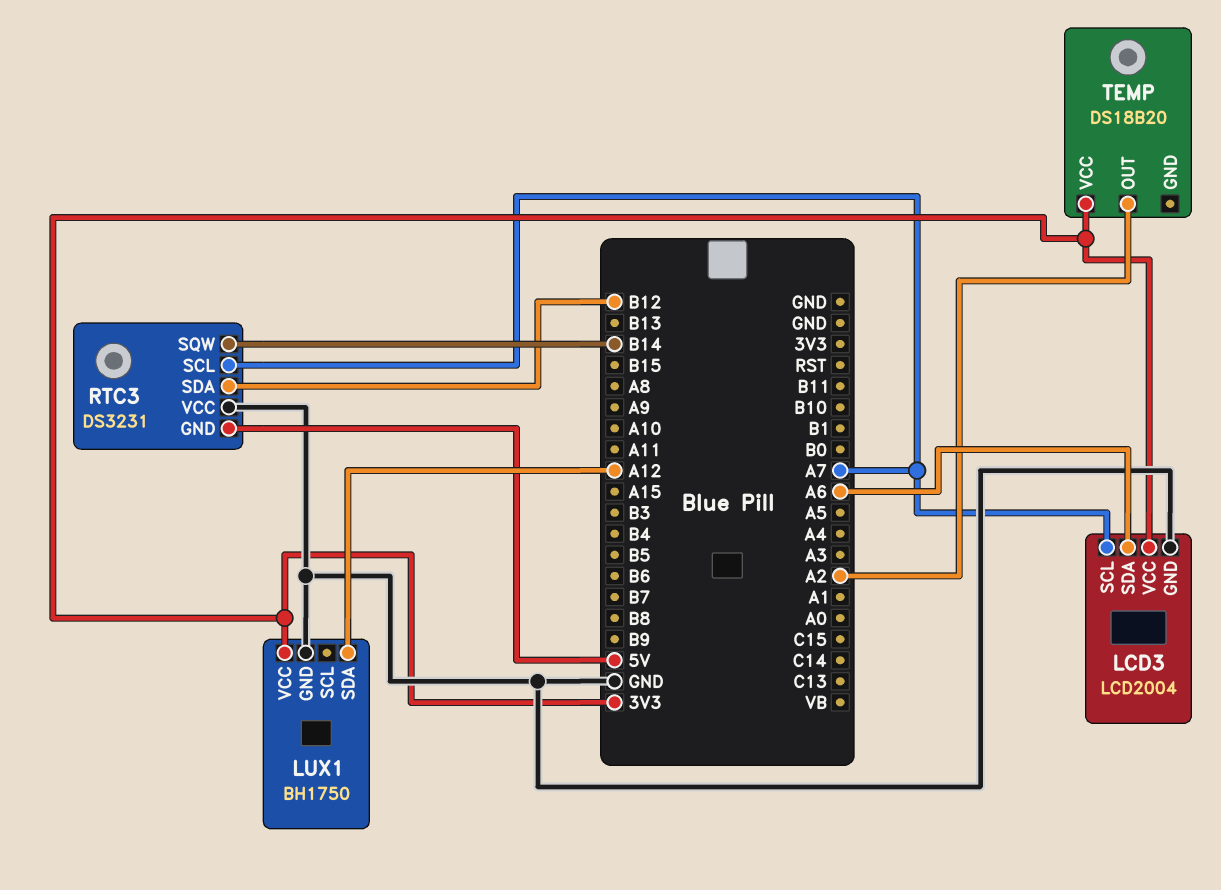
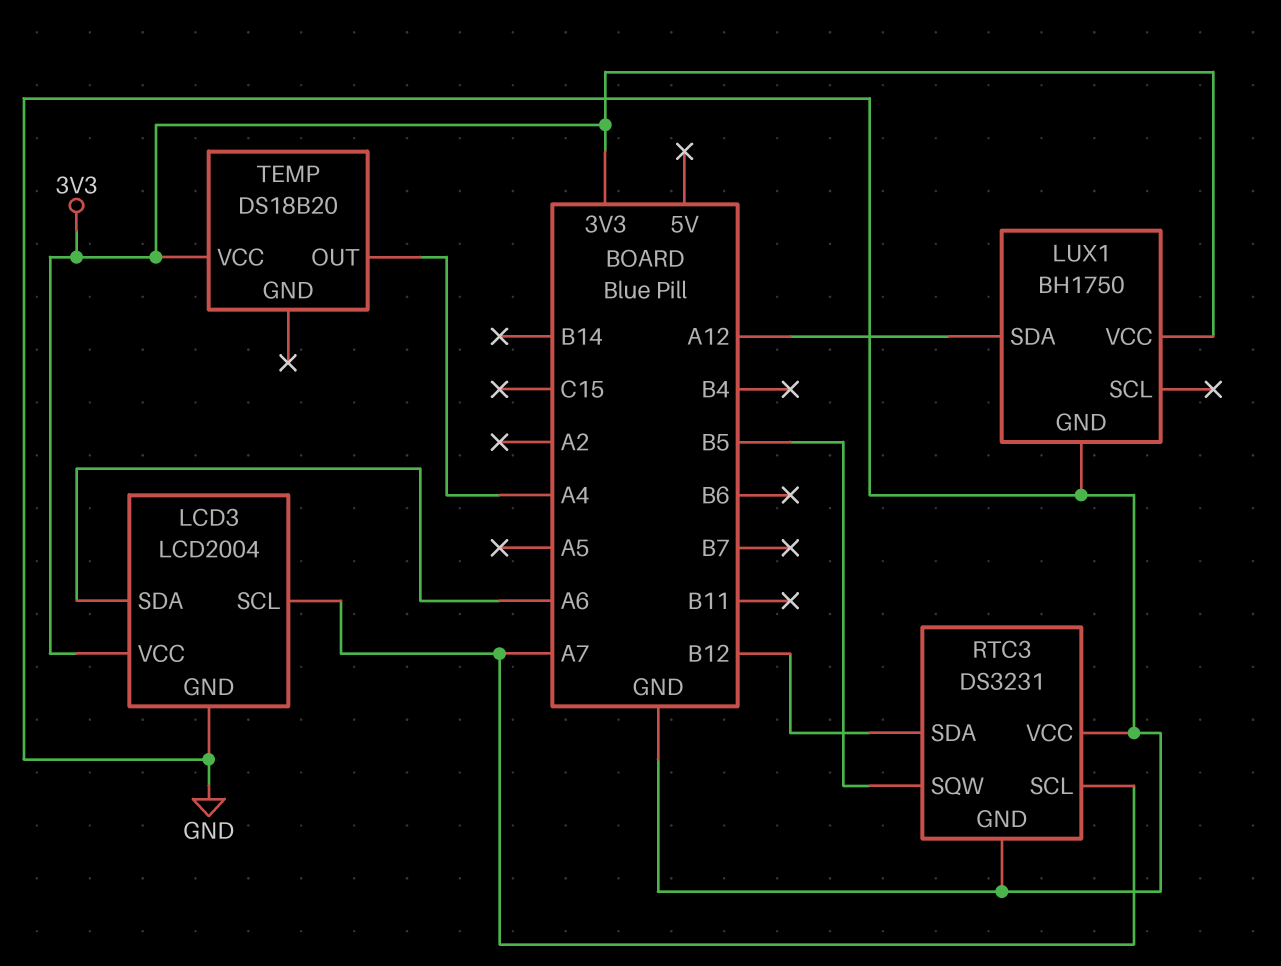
RTC3 pin GND: 5V -> GND
RTC3 pin SQW: B14 -> B5
TEMP pin OUT: A2 -> A4

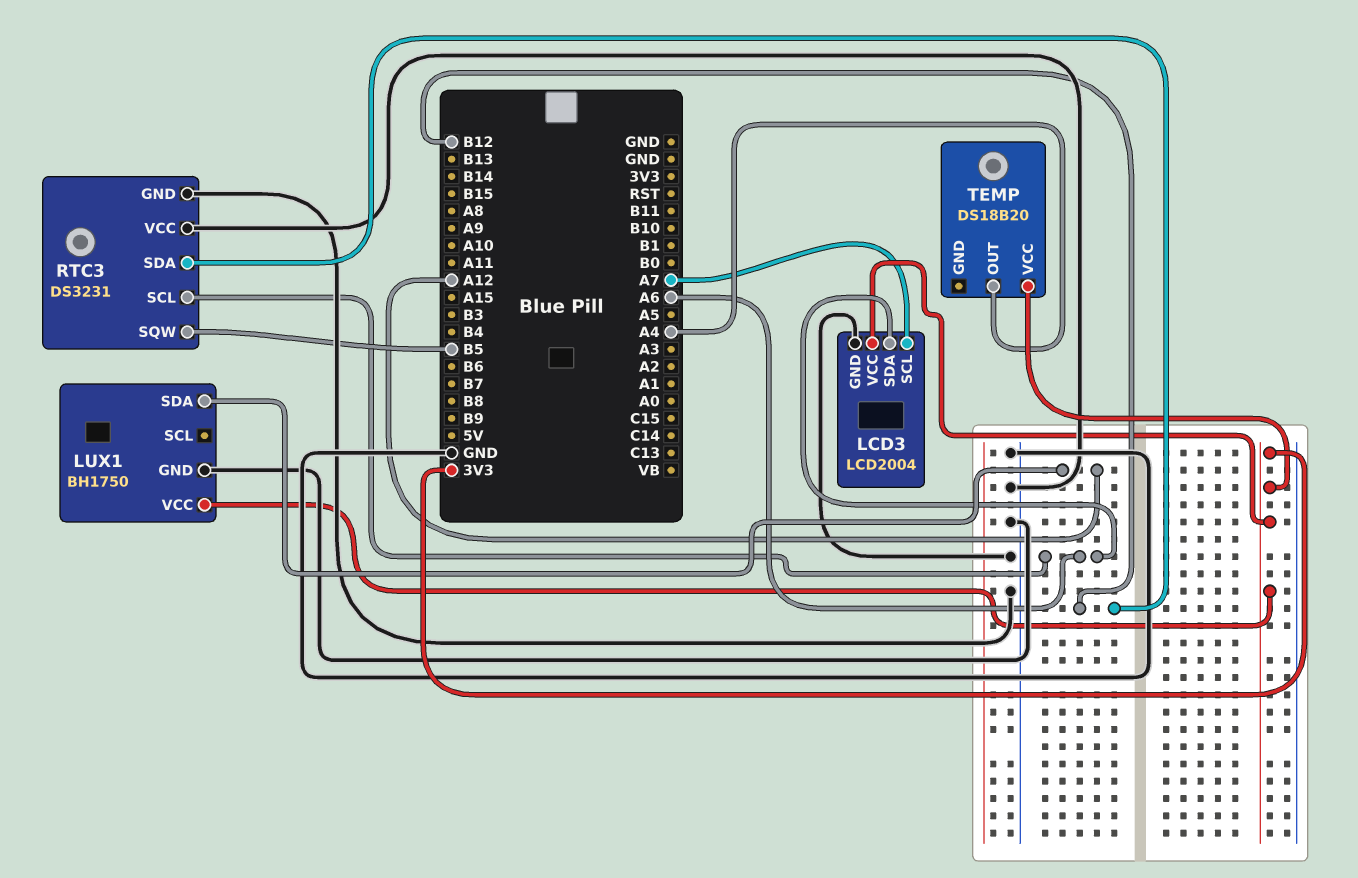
RTC3 pin SCL: A7 -> A6

